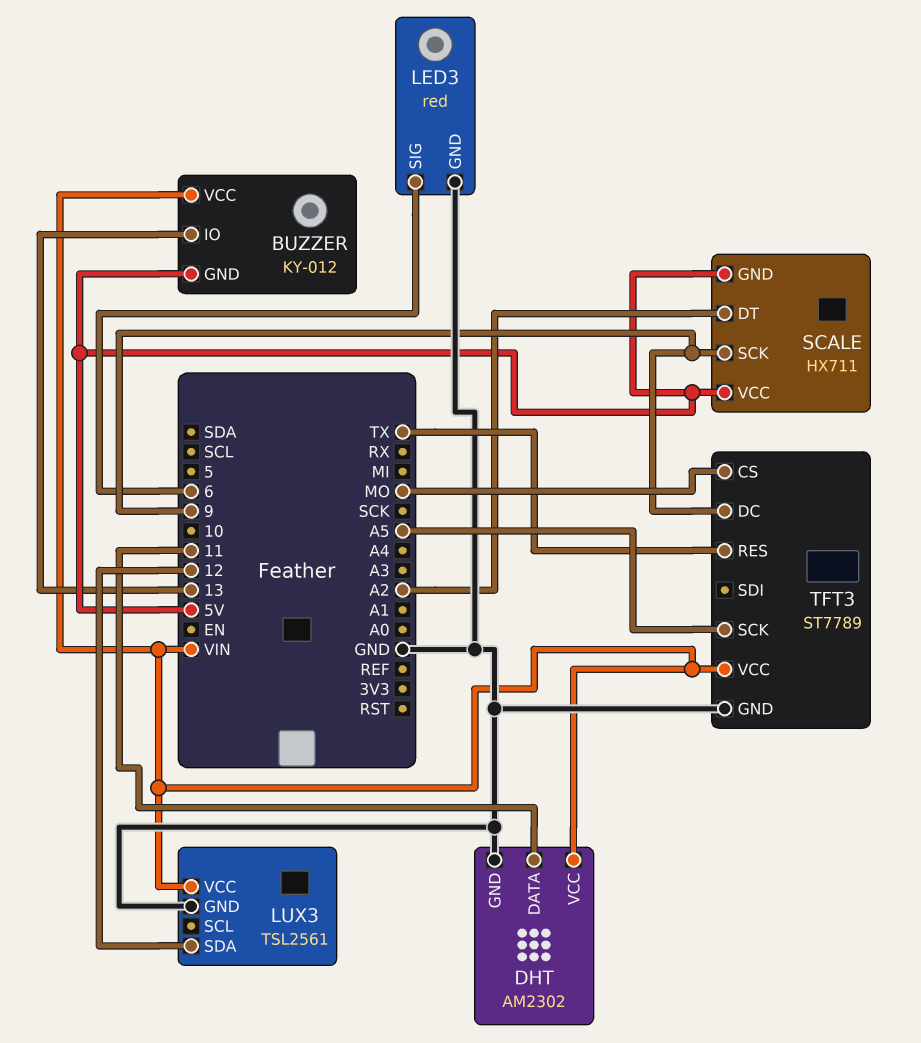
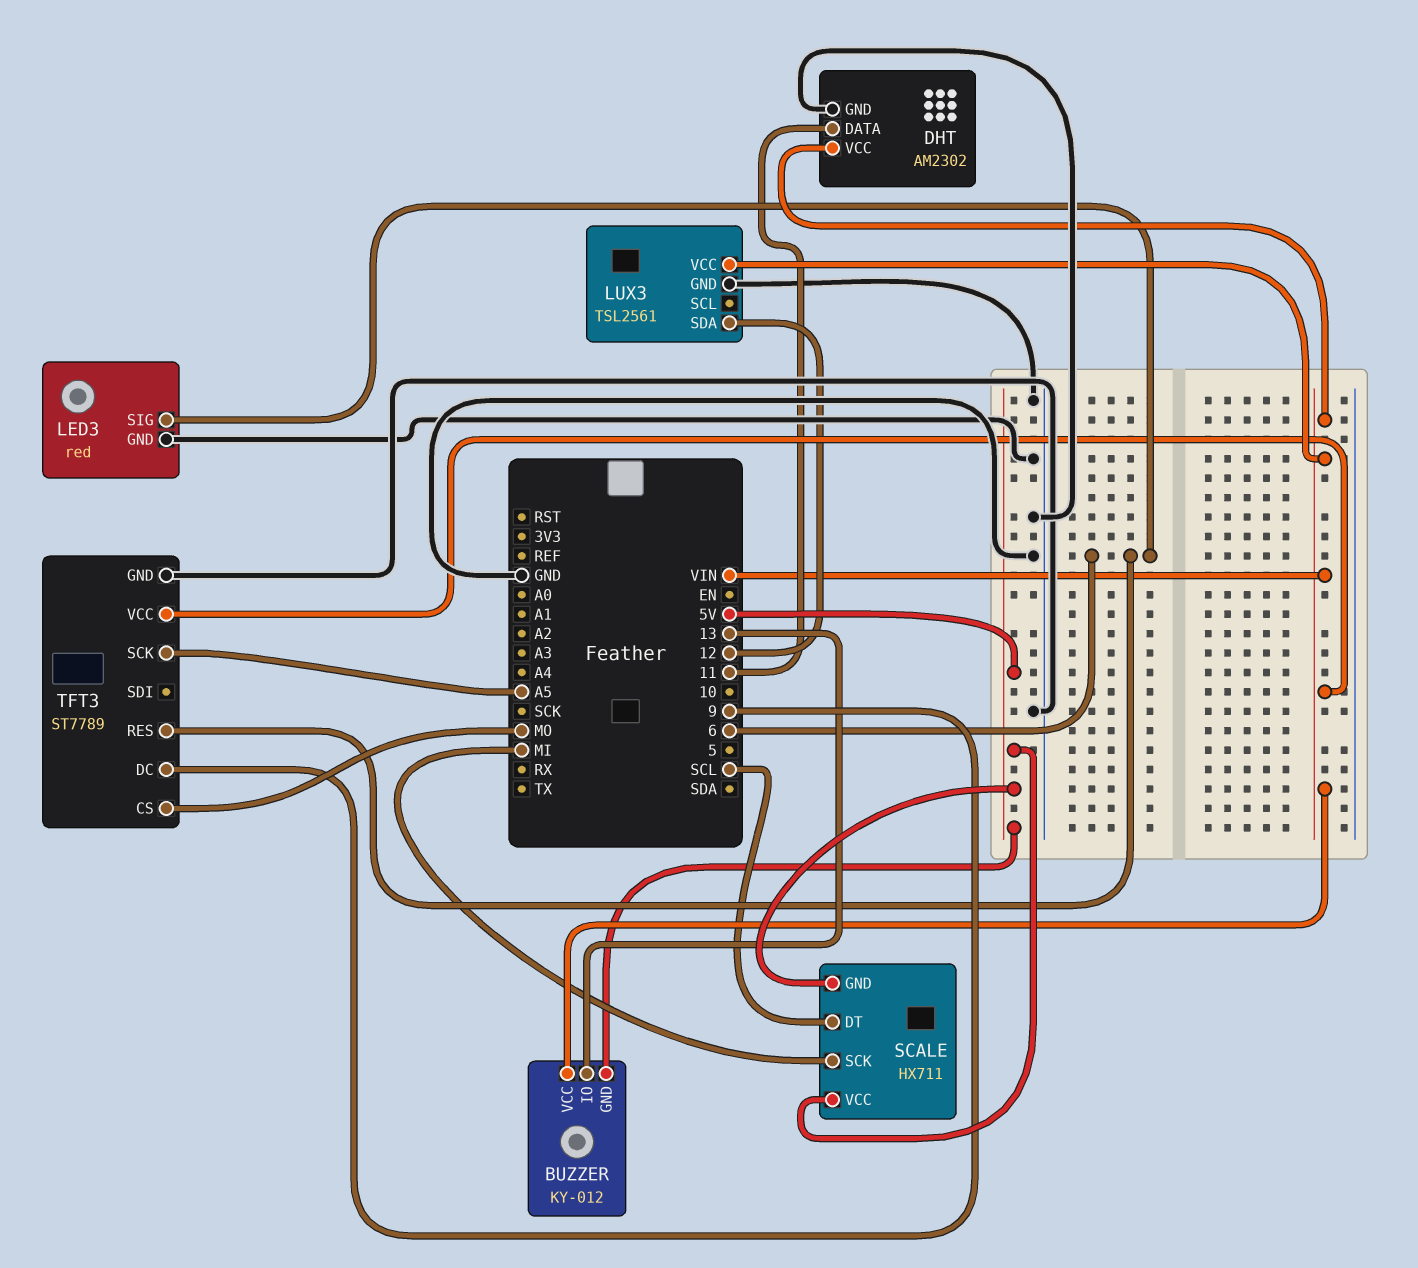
SCALE pin DT: A2 -> SCL
SCALE pin SCK: 9 -> MI
TFT3 pin RES: TX -> 6

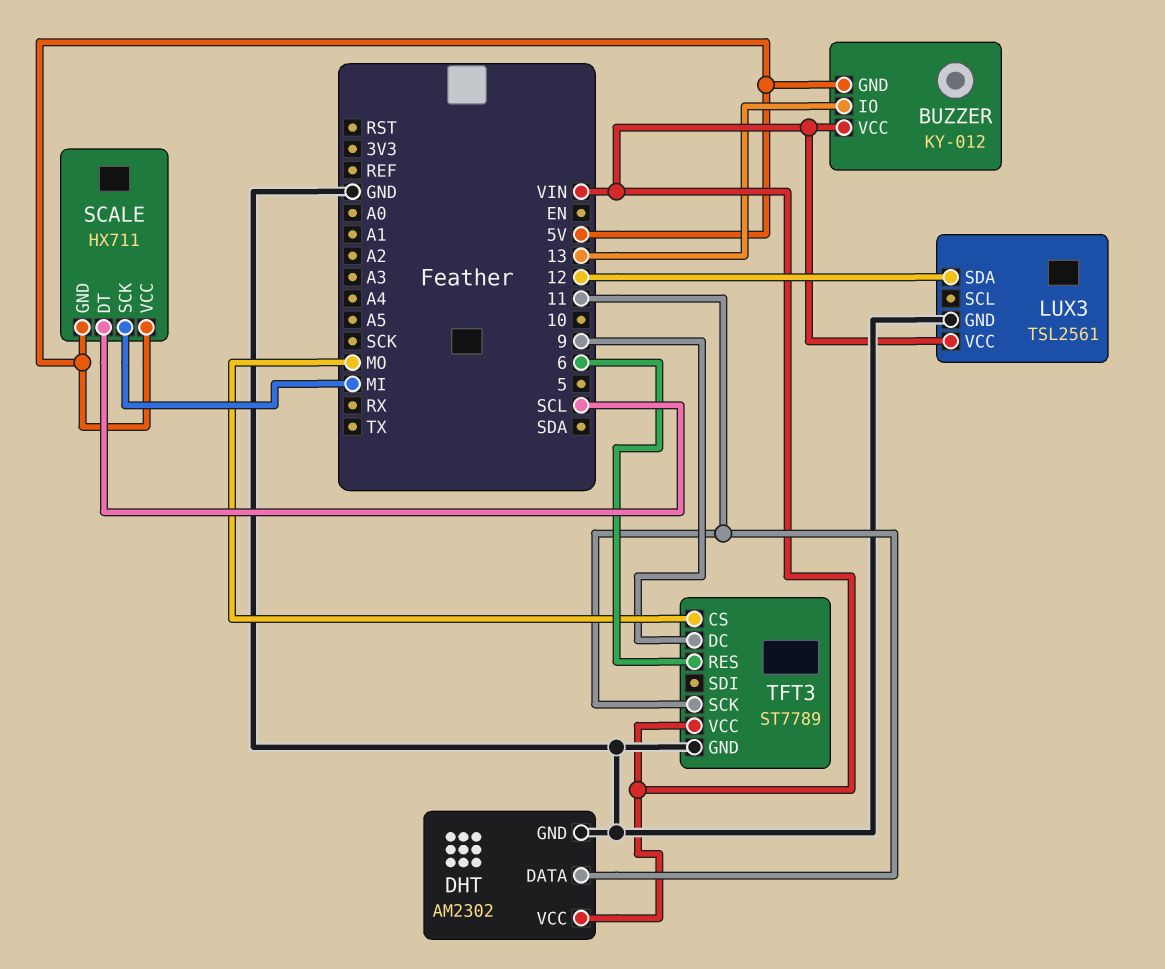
LED3: red -> none
LED3 pin GND: GND -> none
LED3 pin SIG: 6 -> none
TFT3 pin SCK: A5 -> 11

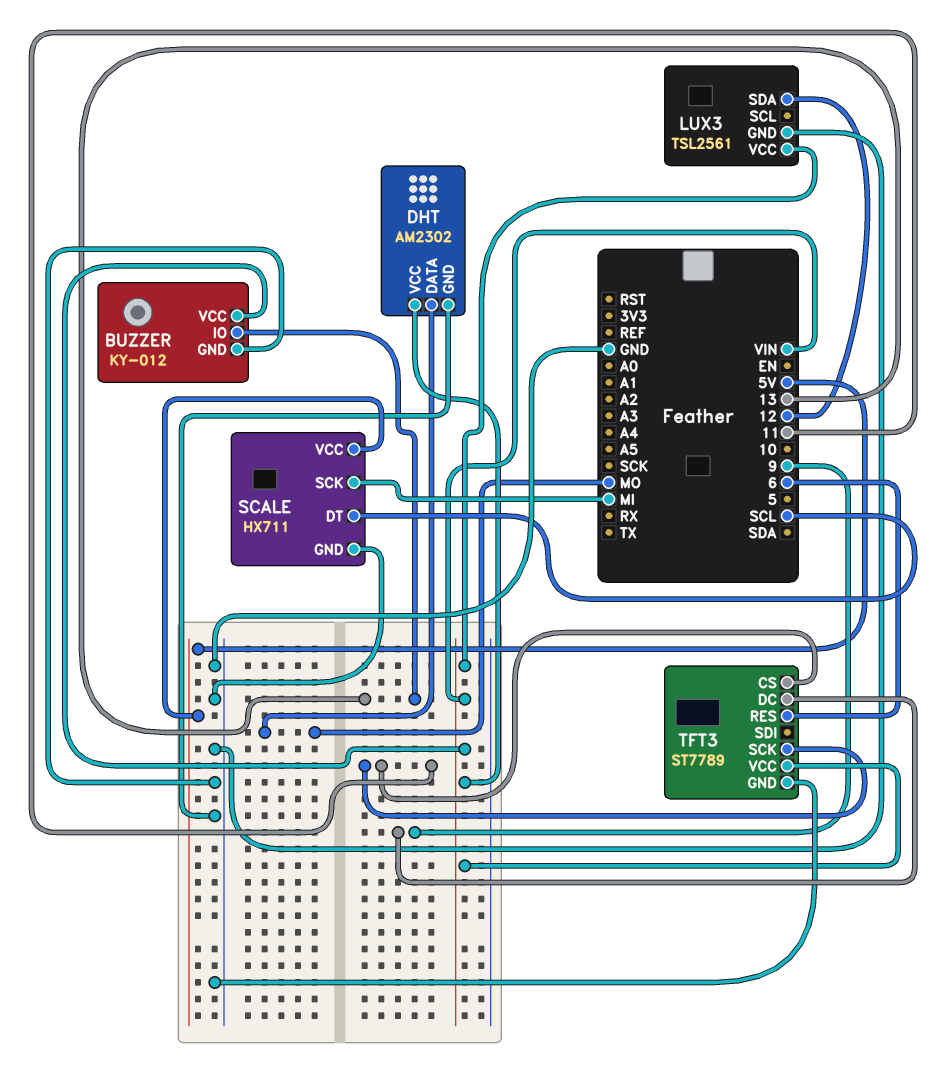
BUZZER pin GND: 5V -> GND
DHT pin DATA: 11 -> MO
SCALE pin GND: 5V -> GND
TFT3 pin CS: MO -> 11

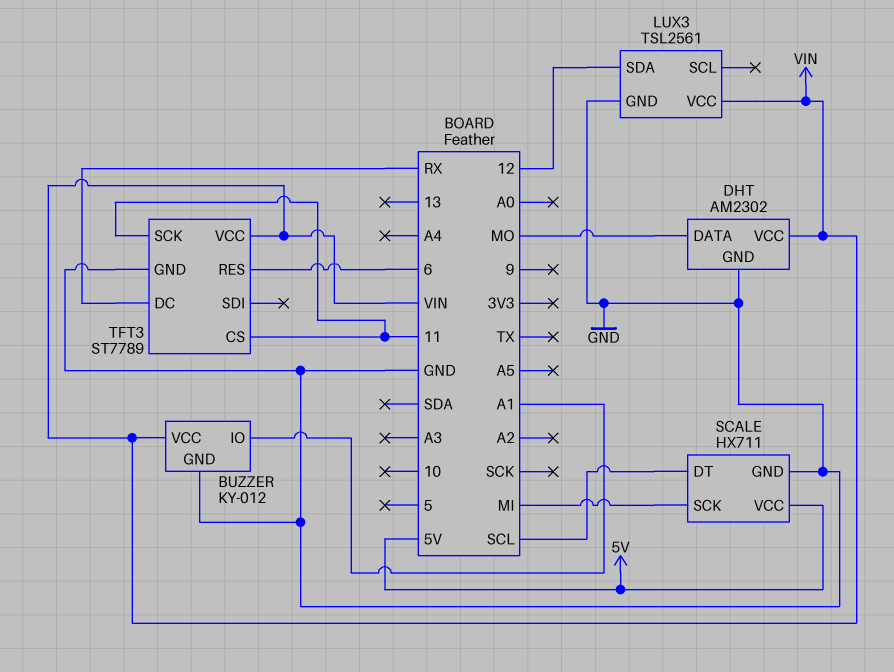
BUZZER pin IO: 13 -> A1
TFT3 pin DC: 9 -> RX

